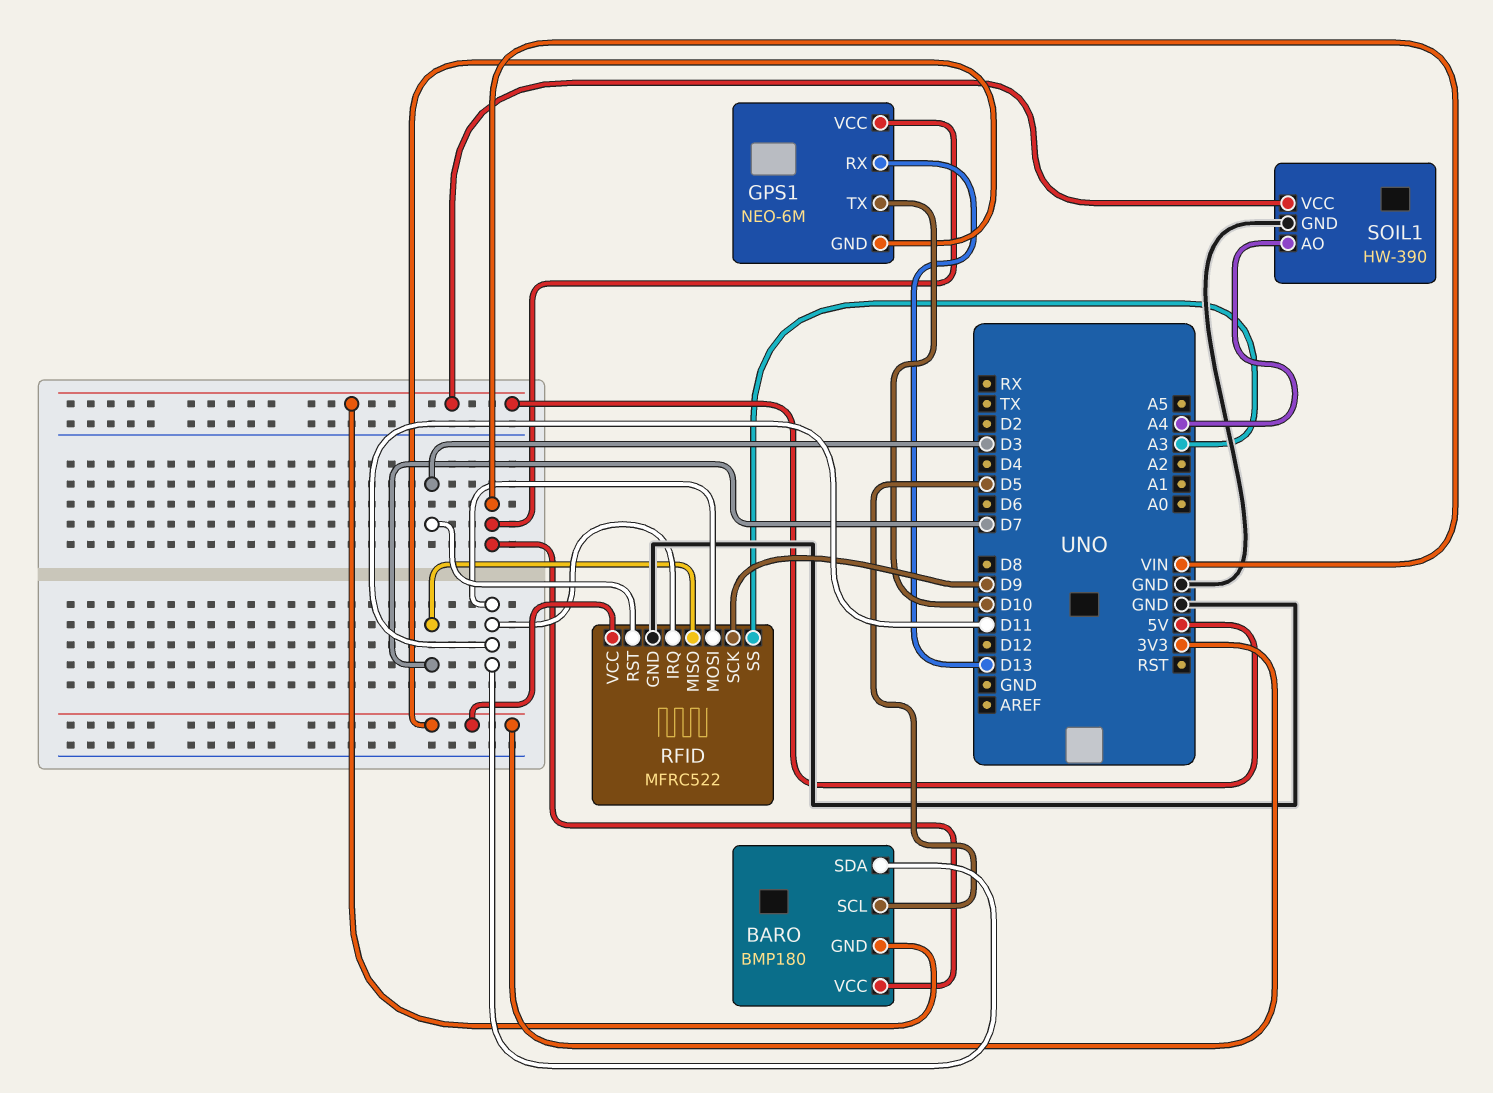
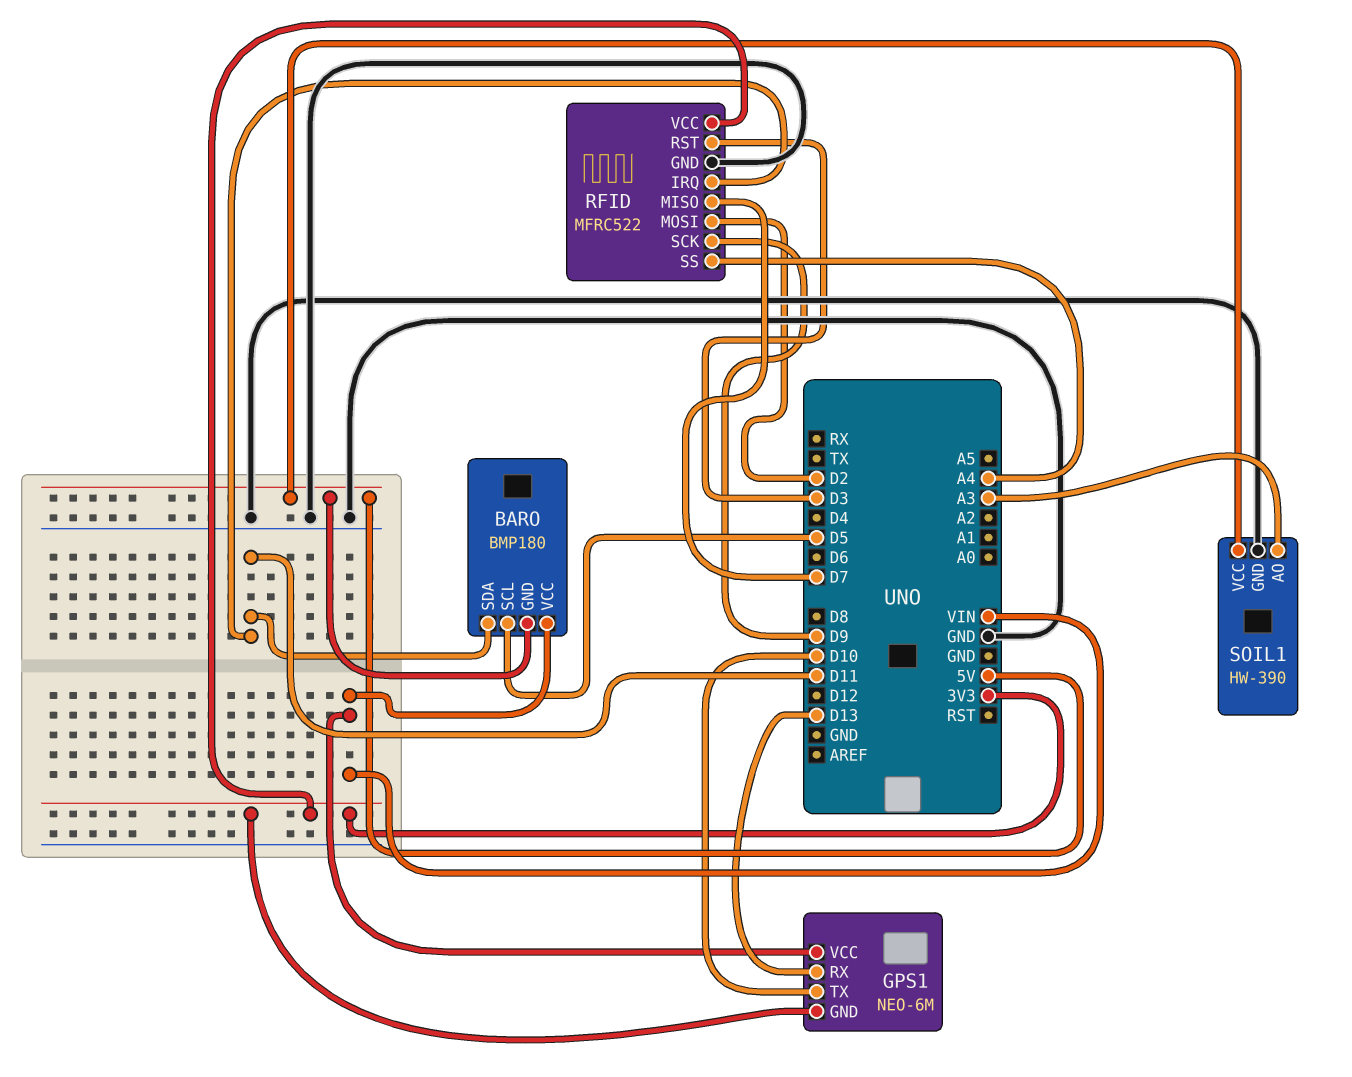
RFID pin MOSI: D11 -> D2
RFID pin SS: A3 -> A4
SOIL1 pin AO: A4 -> A3

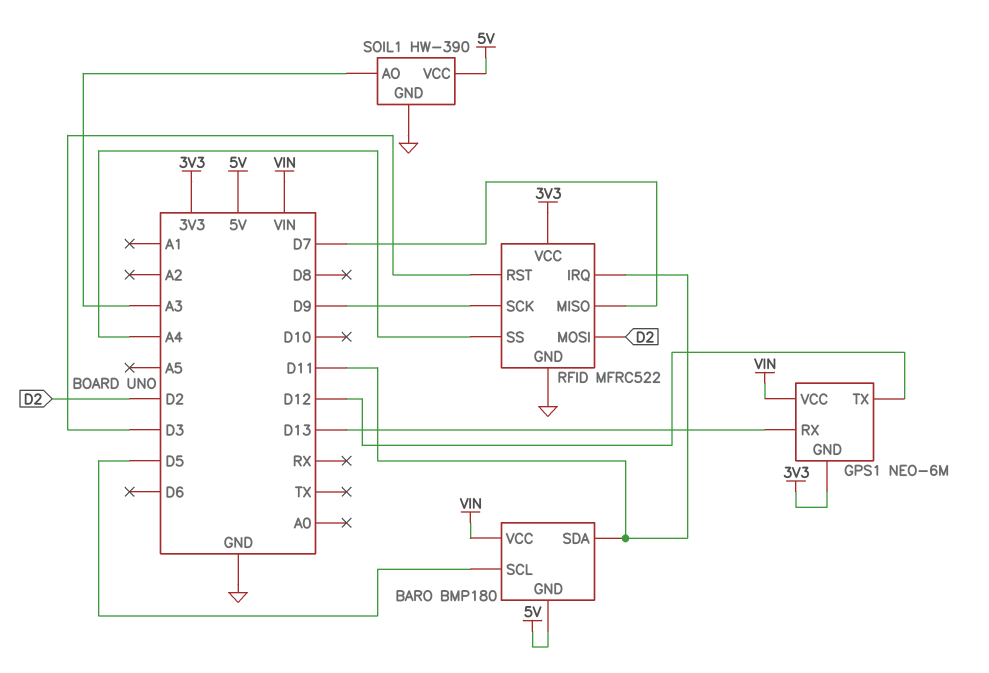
GPS1 pin TX: D10 -> D12

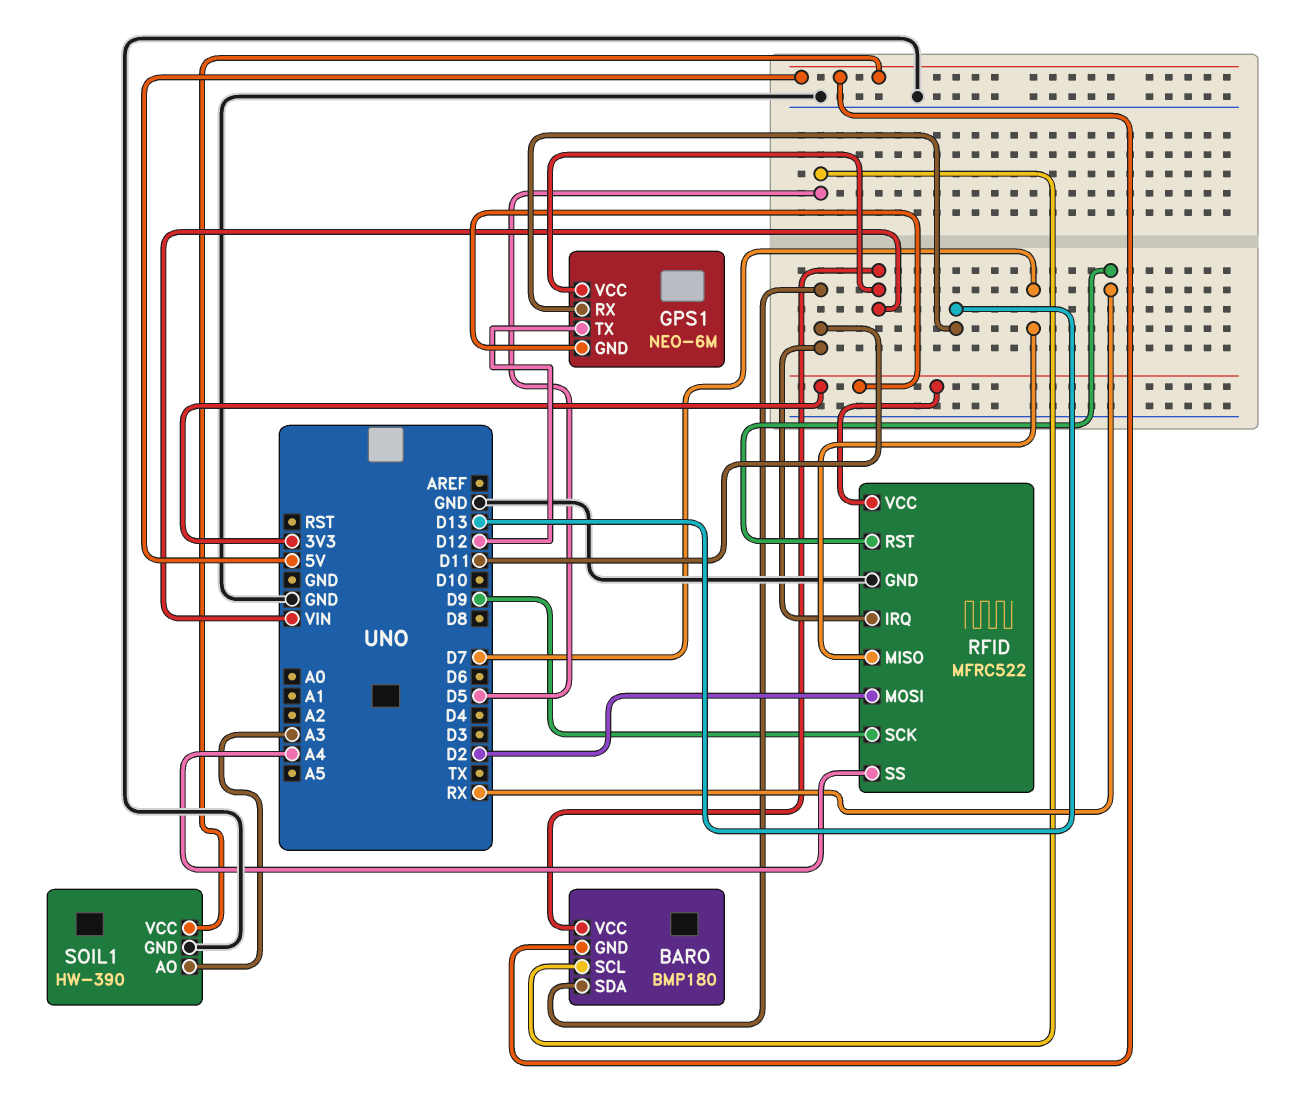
RFID pin RST: D3 -> RX

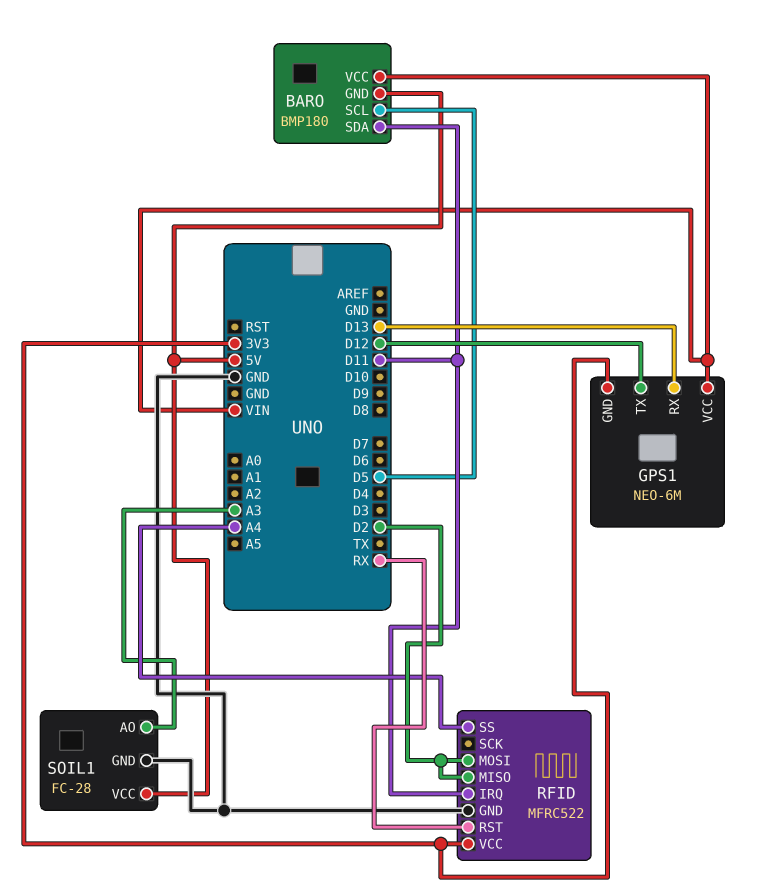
RFID pin MISO: D7 -> D2
RFID pin SCK: D9 -> none
SOIL1: HW-390 -> FC-28

